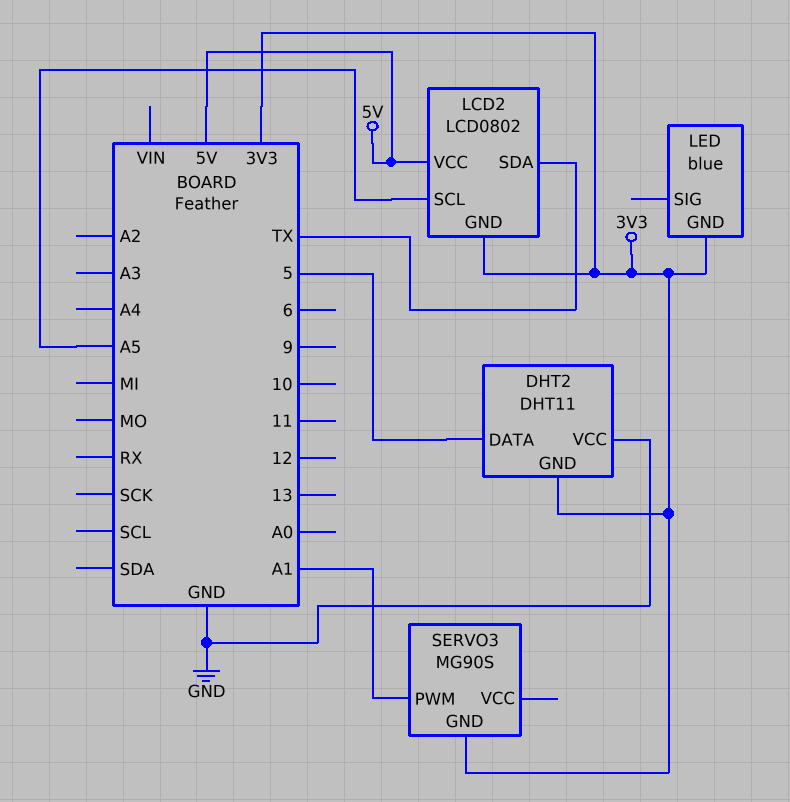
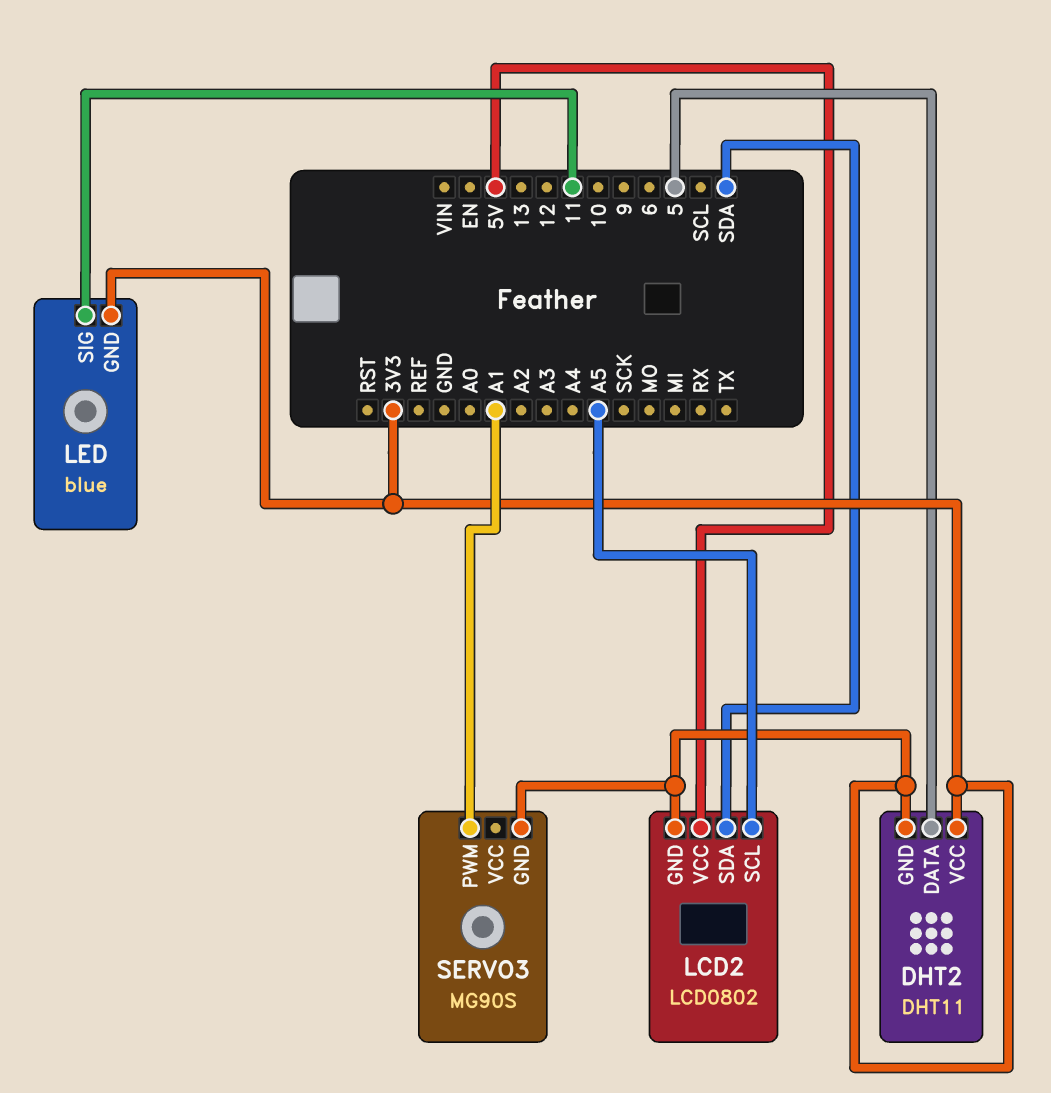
DHT2 pin VCC: GND -> 3V3
LCD2 pin SDA: TX -> SDA
LED pin SIG: none -> 11

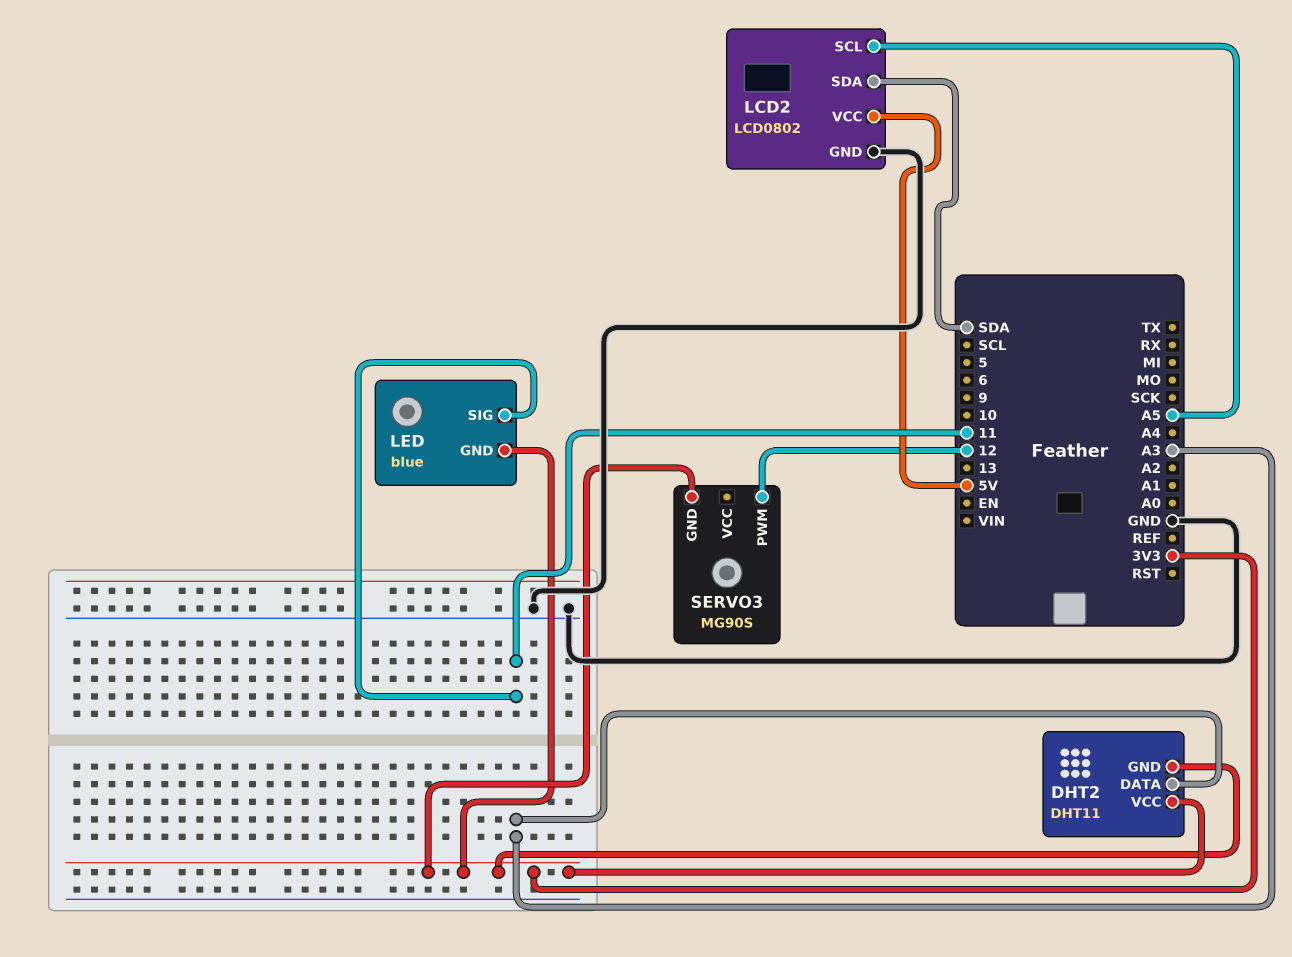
DHT2 pin DATA: 5 -> A3
LCD2 pin GND: 3V3 -> GND
SERVO3 pin PWM: A1 -> 12

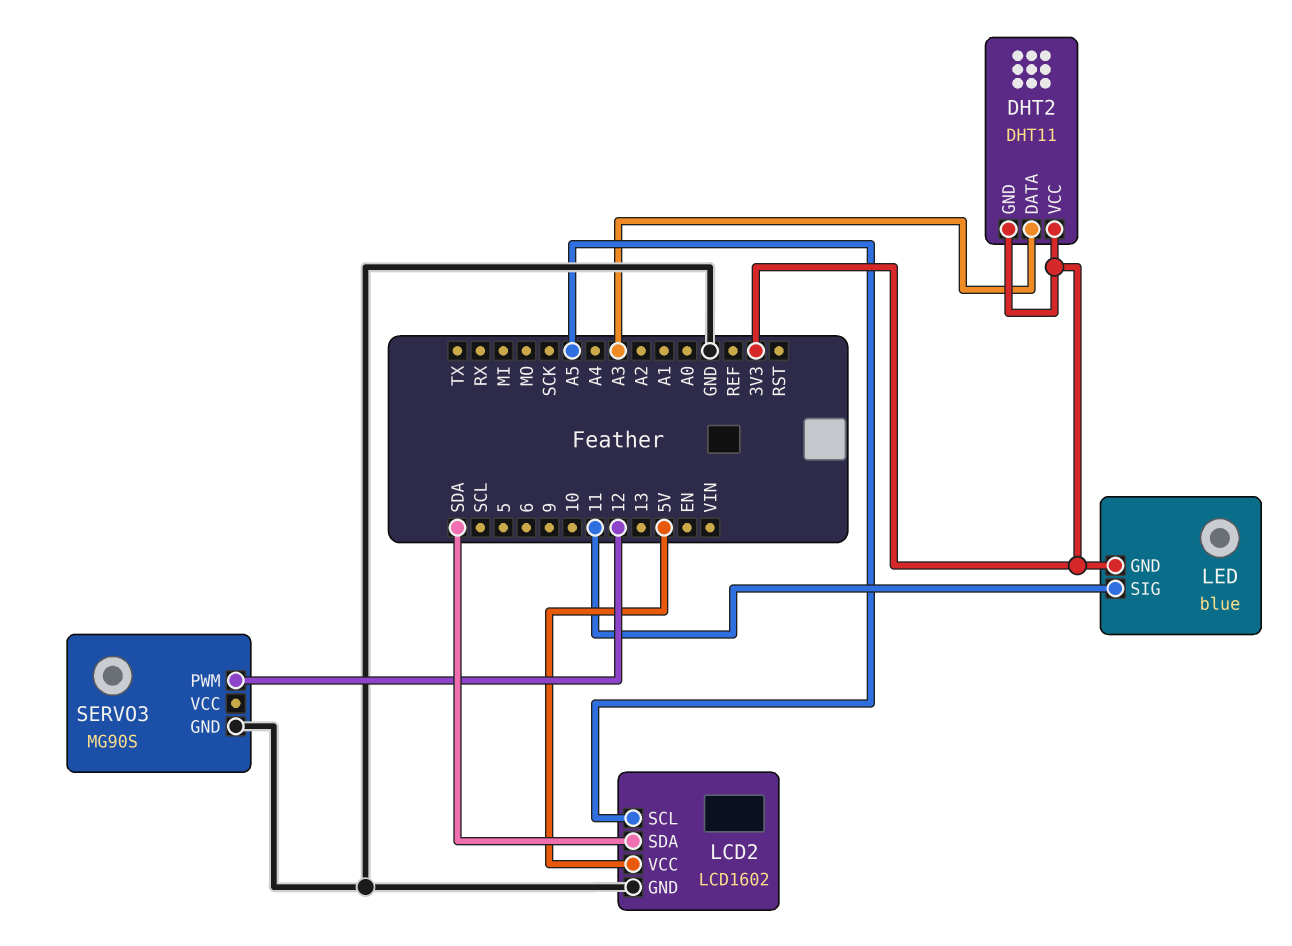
LCD2: LCD0802 -> LCD1602
SERVO3 pin GND: 3V3 -> GND

